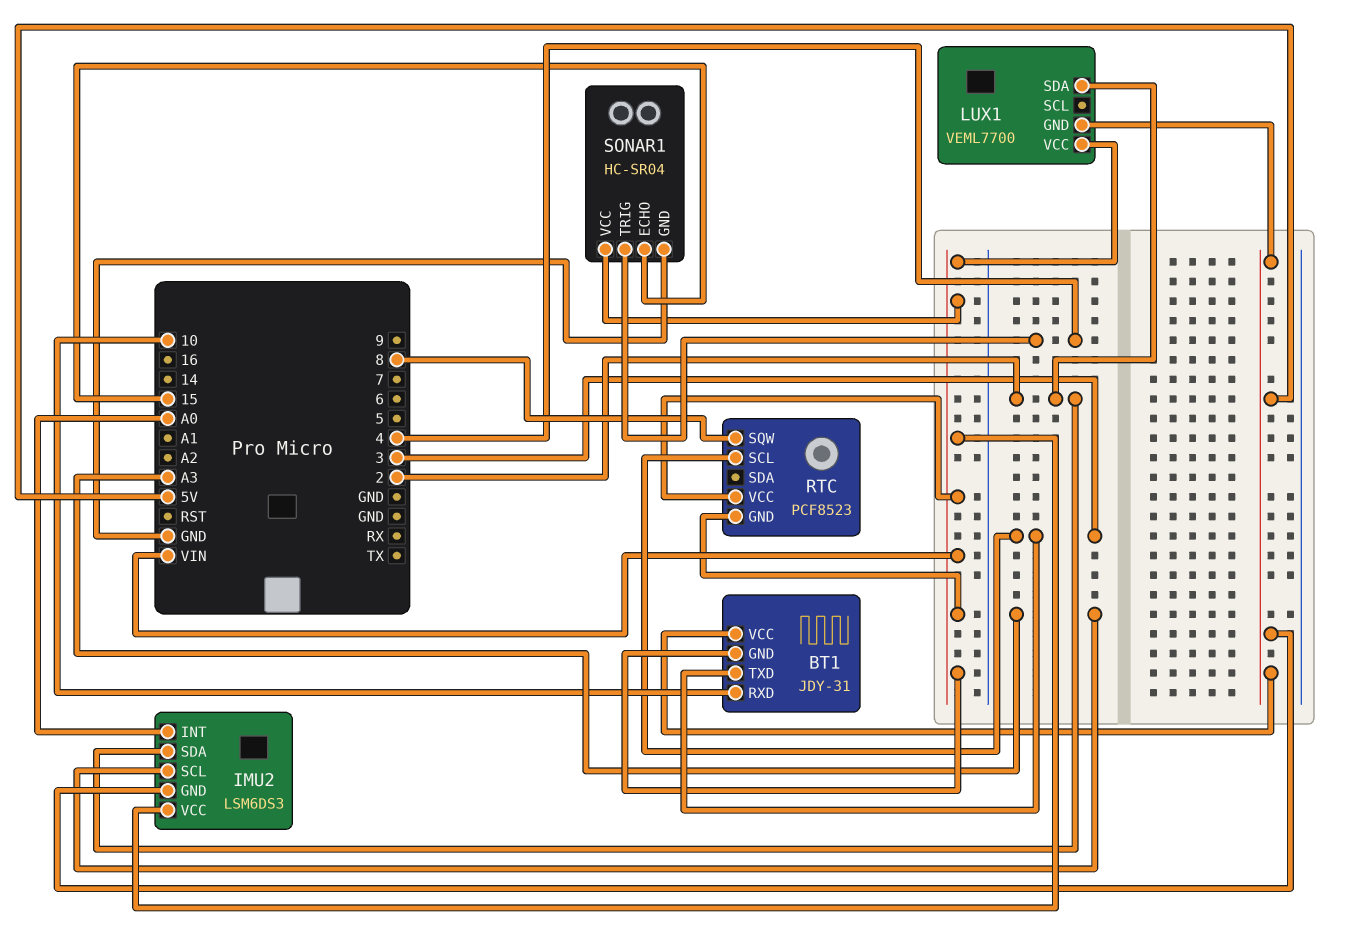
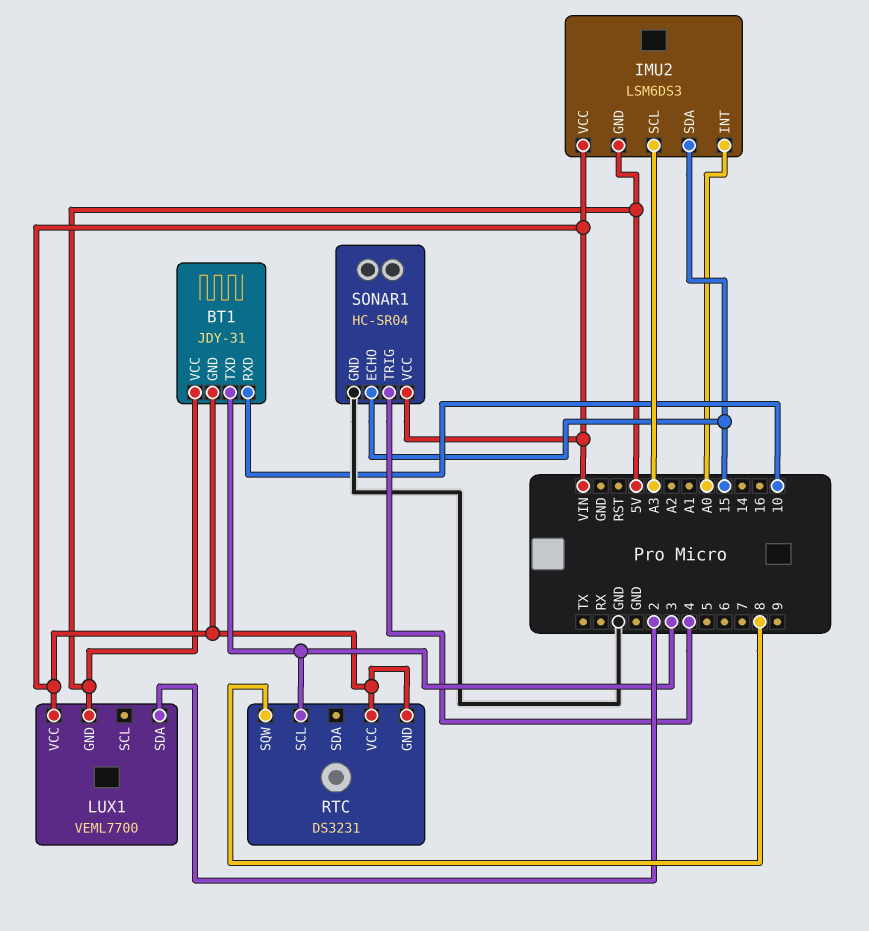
IMU2 pin SDA: 2 -> 15
RTC: PCF8523 -> DS3231

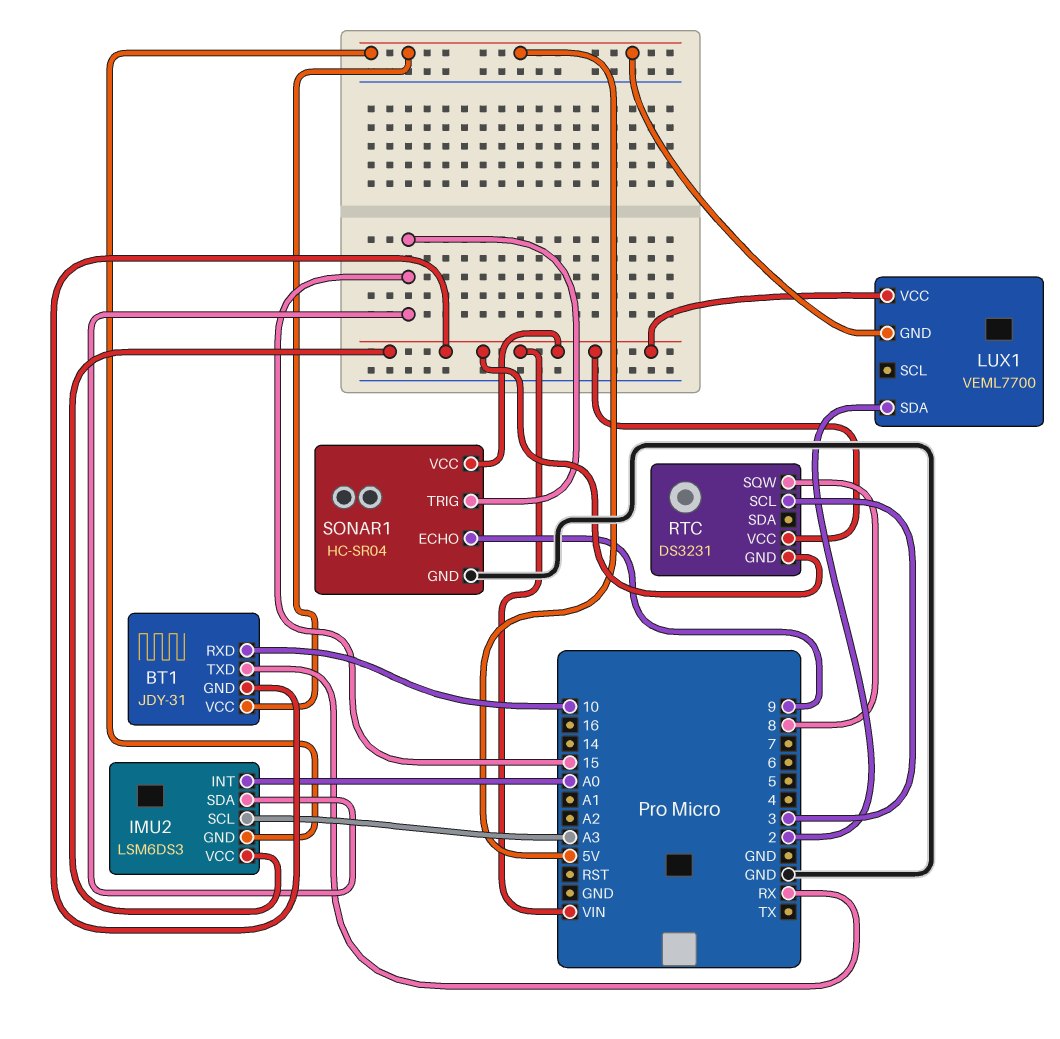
BT1 pin TXD: 3 -> RX
SONAR1 pin ECHO: 15 -> 9
SONAR1 pin TRIG: 4 -> 15

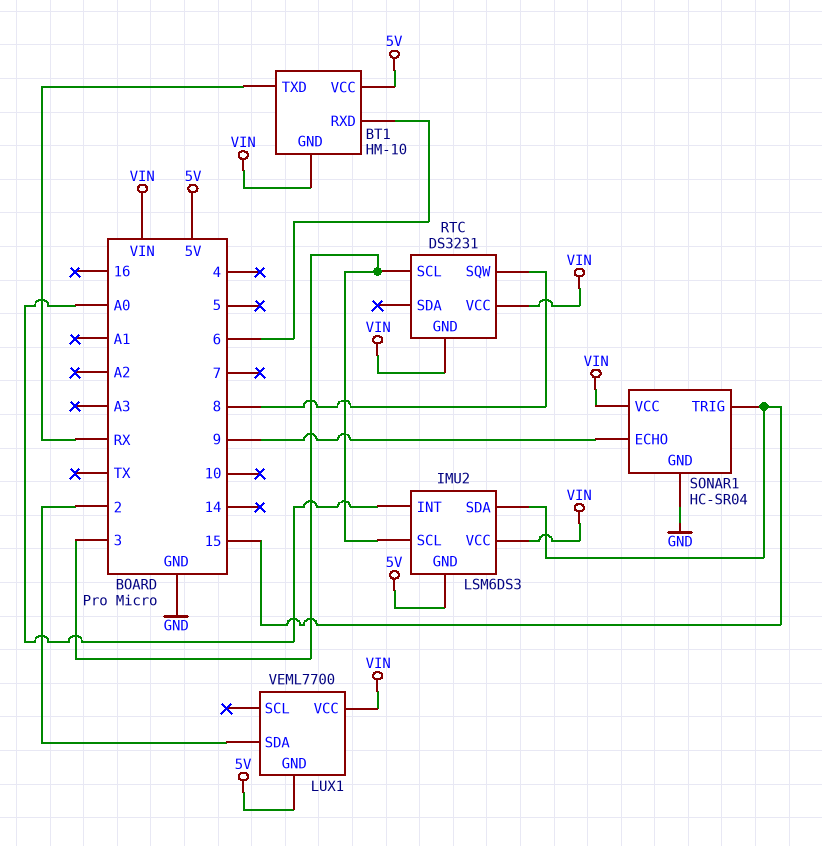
BT1: JDY-31 -> HM-10
BT1 pin RXD: 10 -> 6
IMU2 pin SCL: A3 -> 3

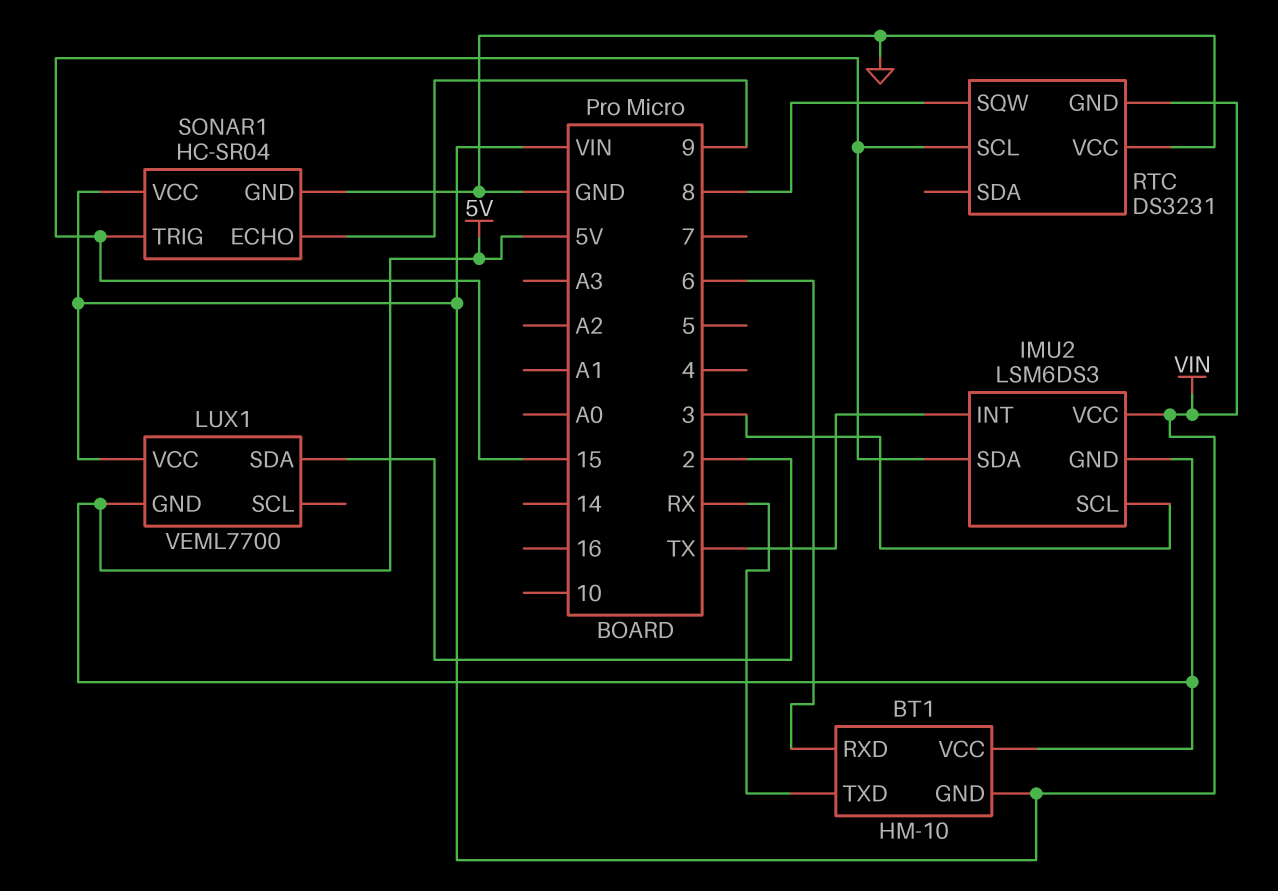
IMU2 pin INT: A0 -> TX
RTC pin SCL: 3 -> 15
RTC pin VCC: VIN -> GND

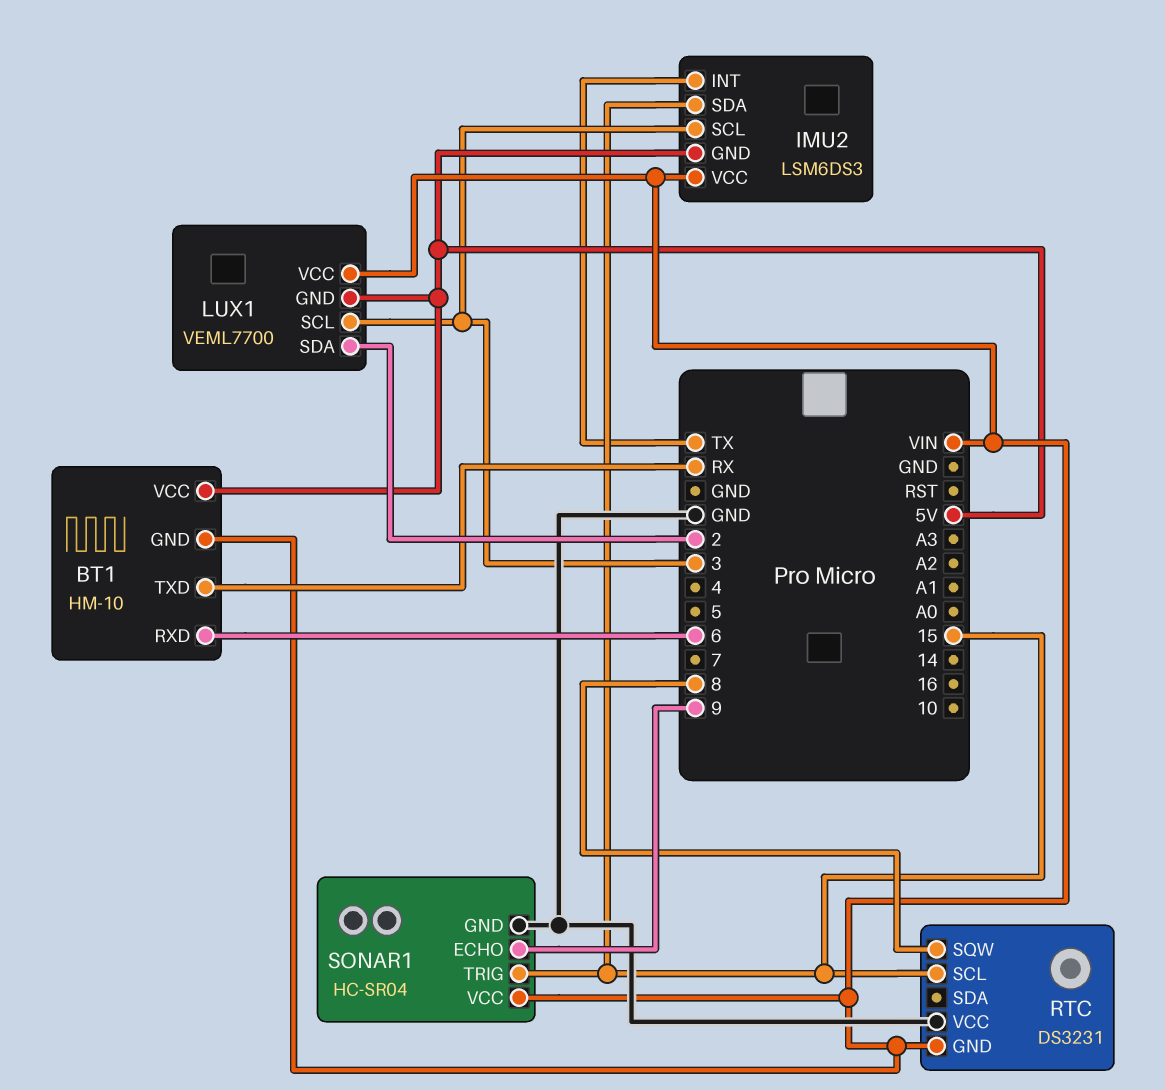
LUX1 pin SCL: none -> 3

